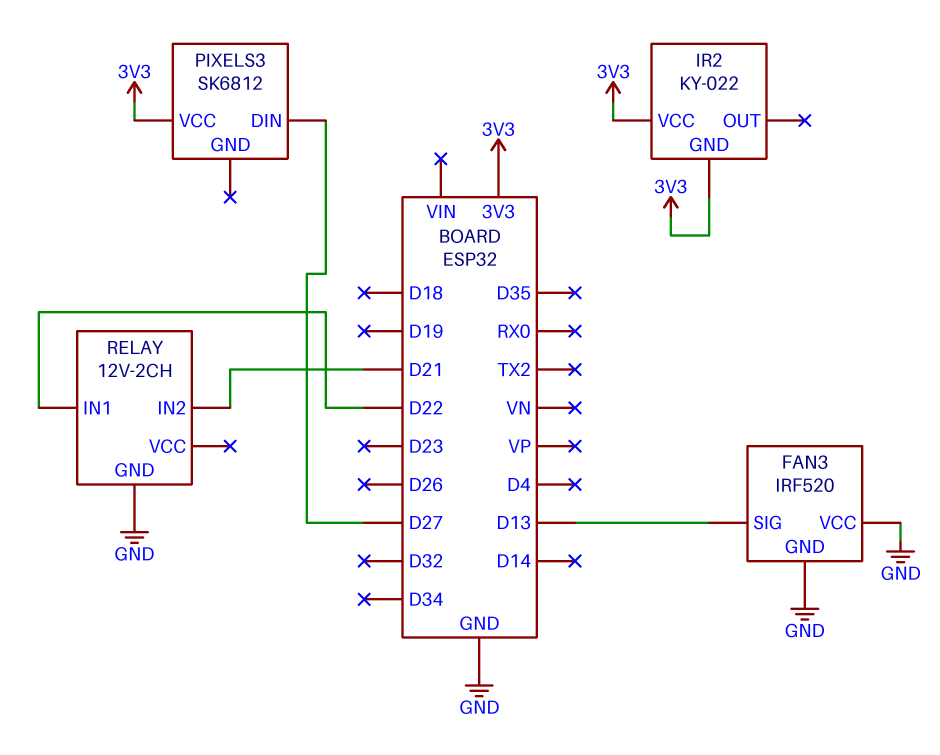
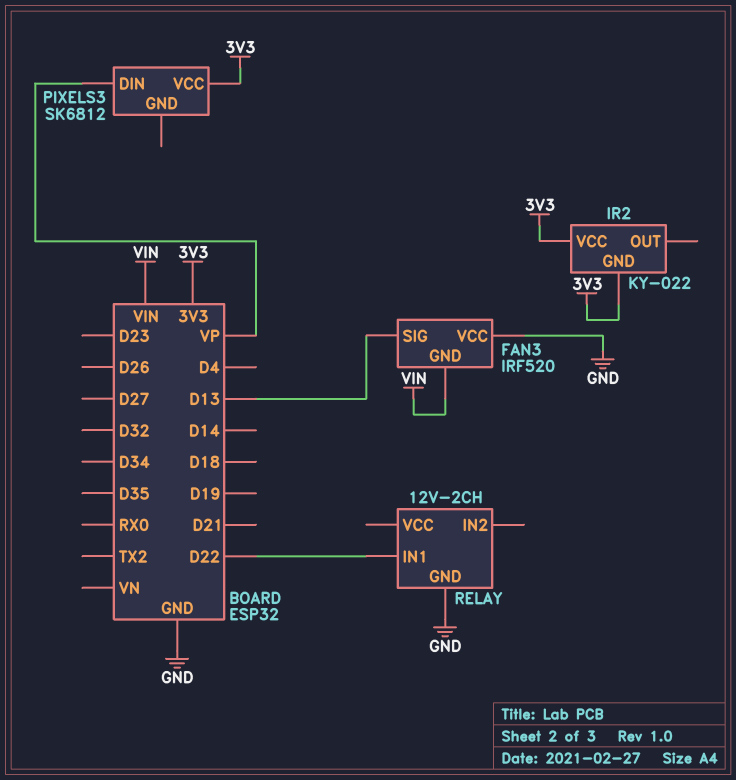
FAN3 pin GND: GND -> VIN
PIXELS3 pin DIN: D27 -> VP
RELAY pin IN2: D21 -> none

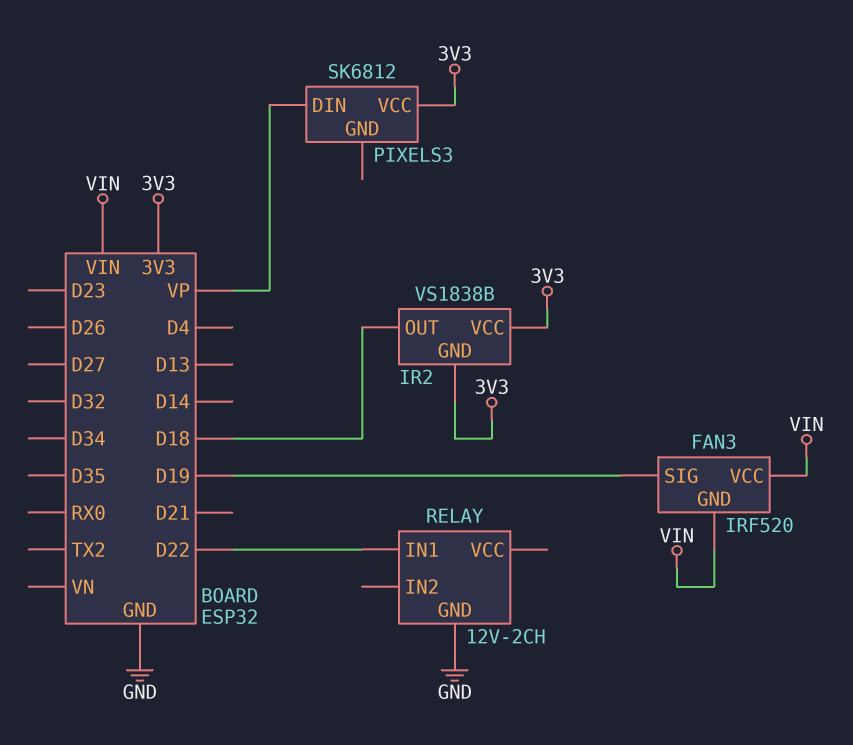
FAN3 pin SIG: D13 -> D19
FAN3 pin VCC: GND -> VIN
IR2: KY-022 -> VS1838B
IR2 pin OUT: none -> D18

